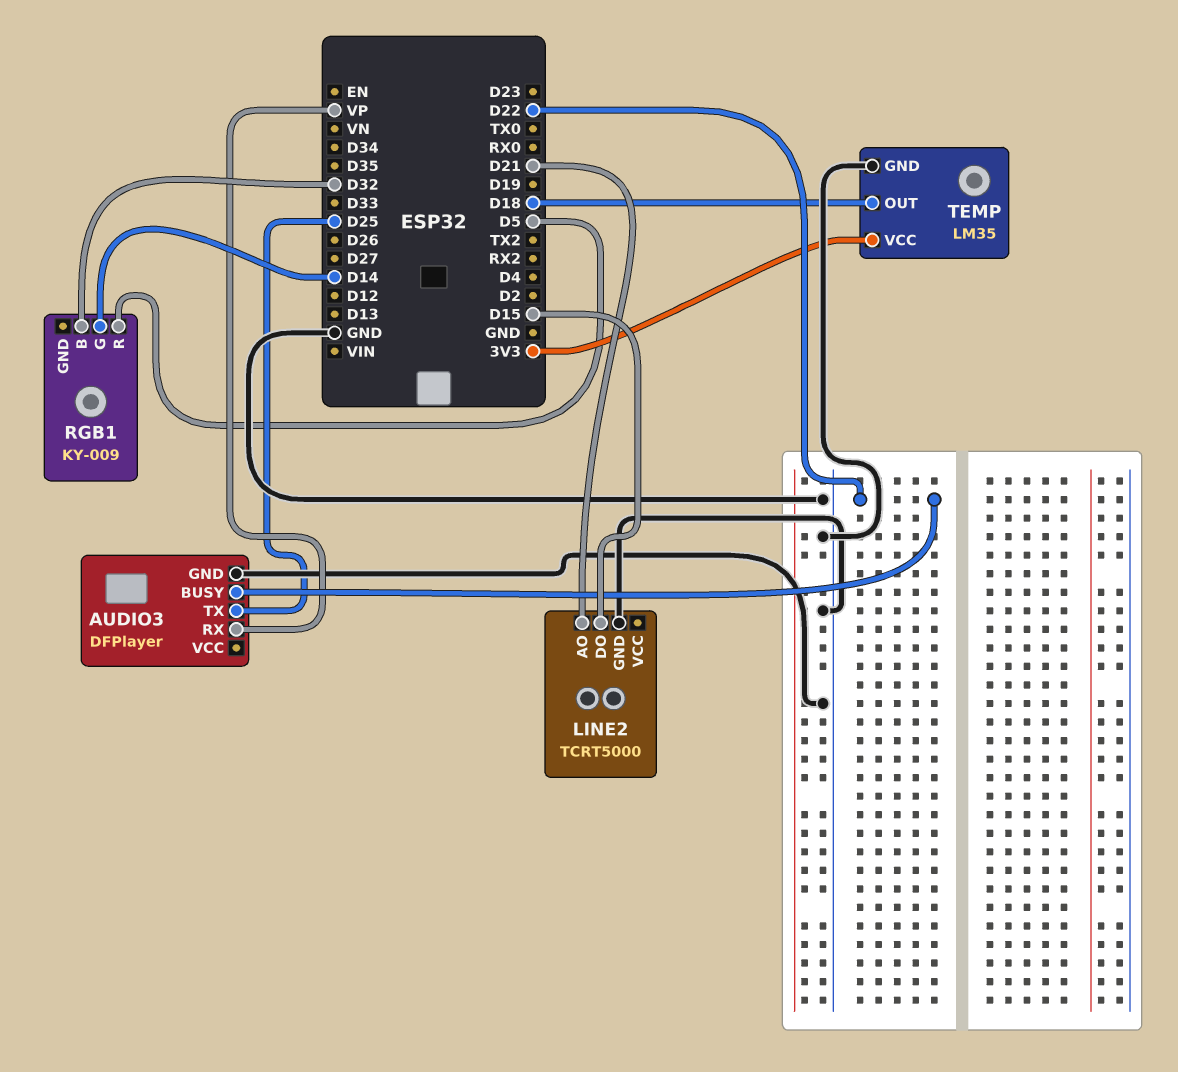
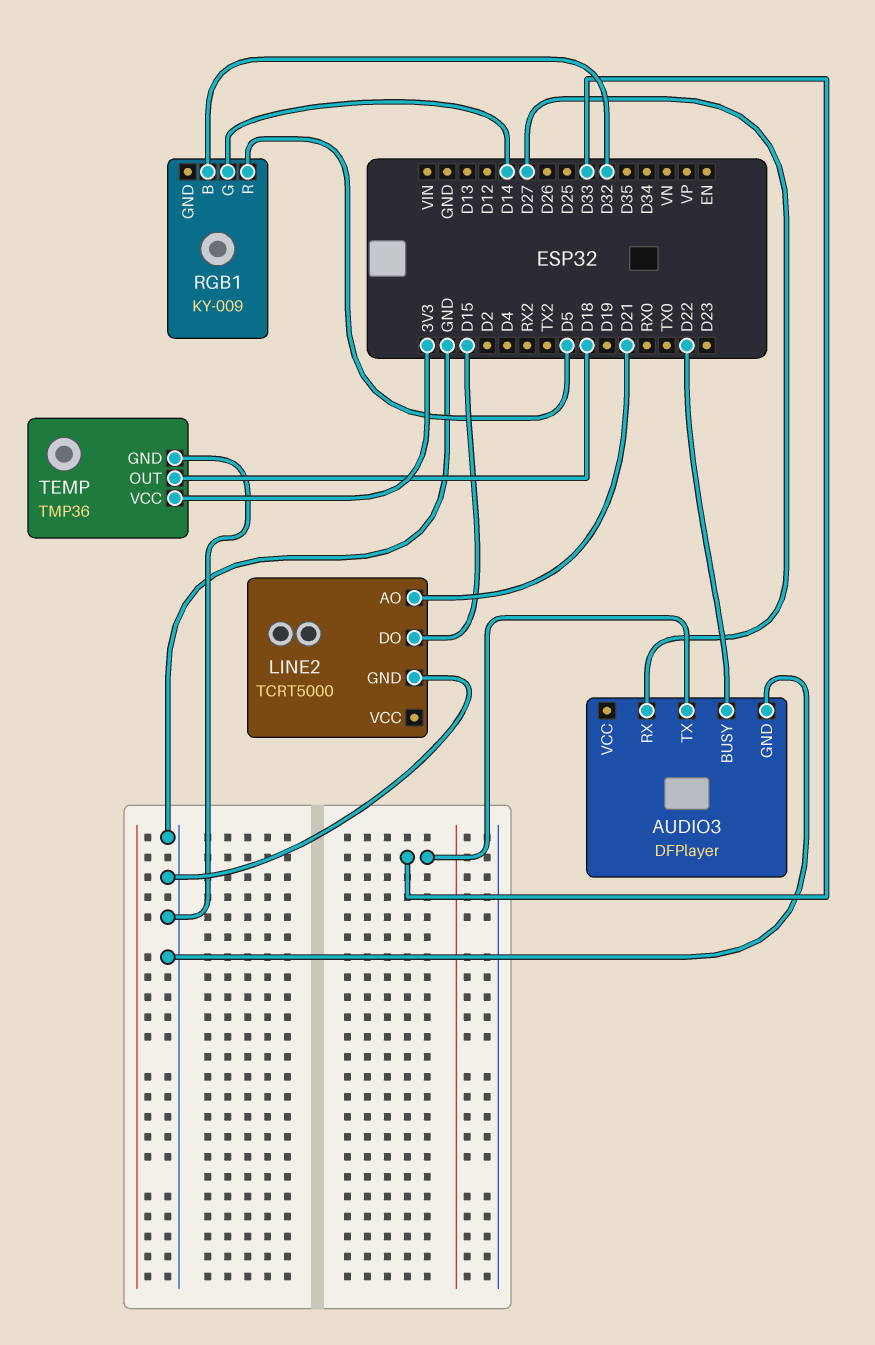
AUDIO3 pin RX: VP -> D27
AUDIO3 pin TX: D25 -> D33
TEMP: LM35 -> TMP36

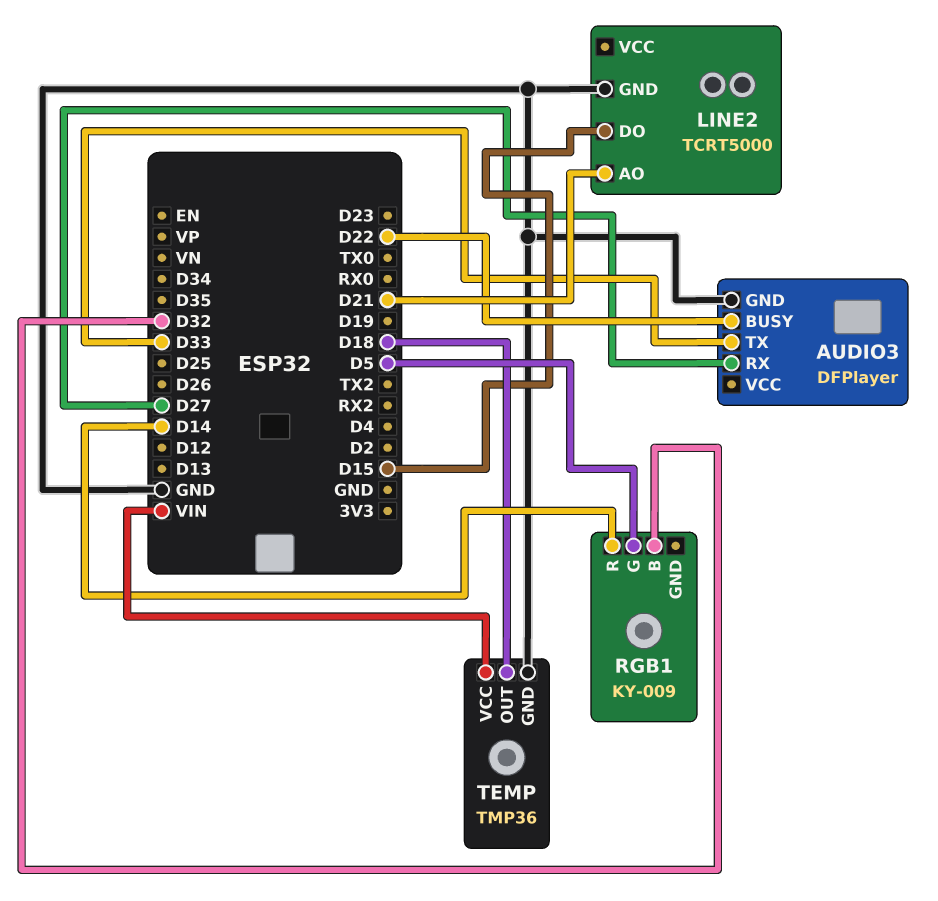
RGB1 pin G: D14 -> D5
RGB1 pin R: D5 -> D14
TEMP pin VCC: 3V3 -> VIN

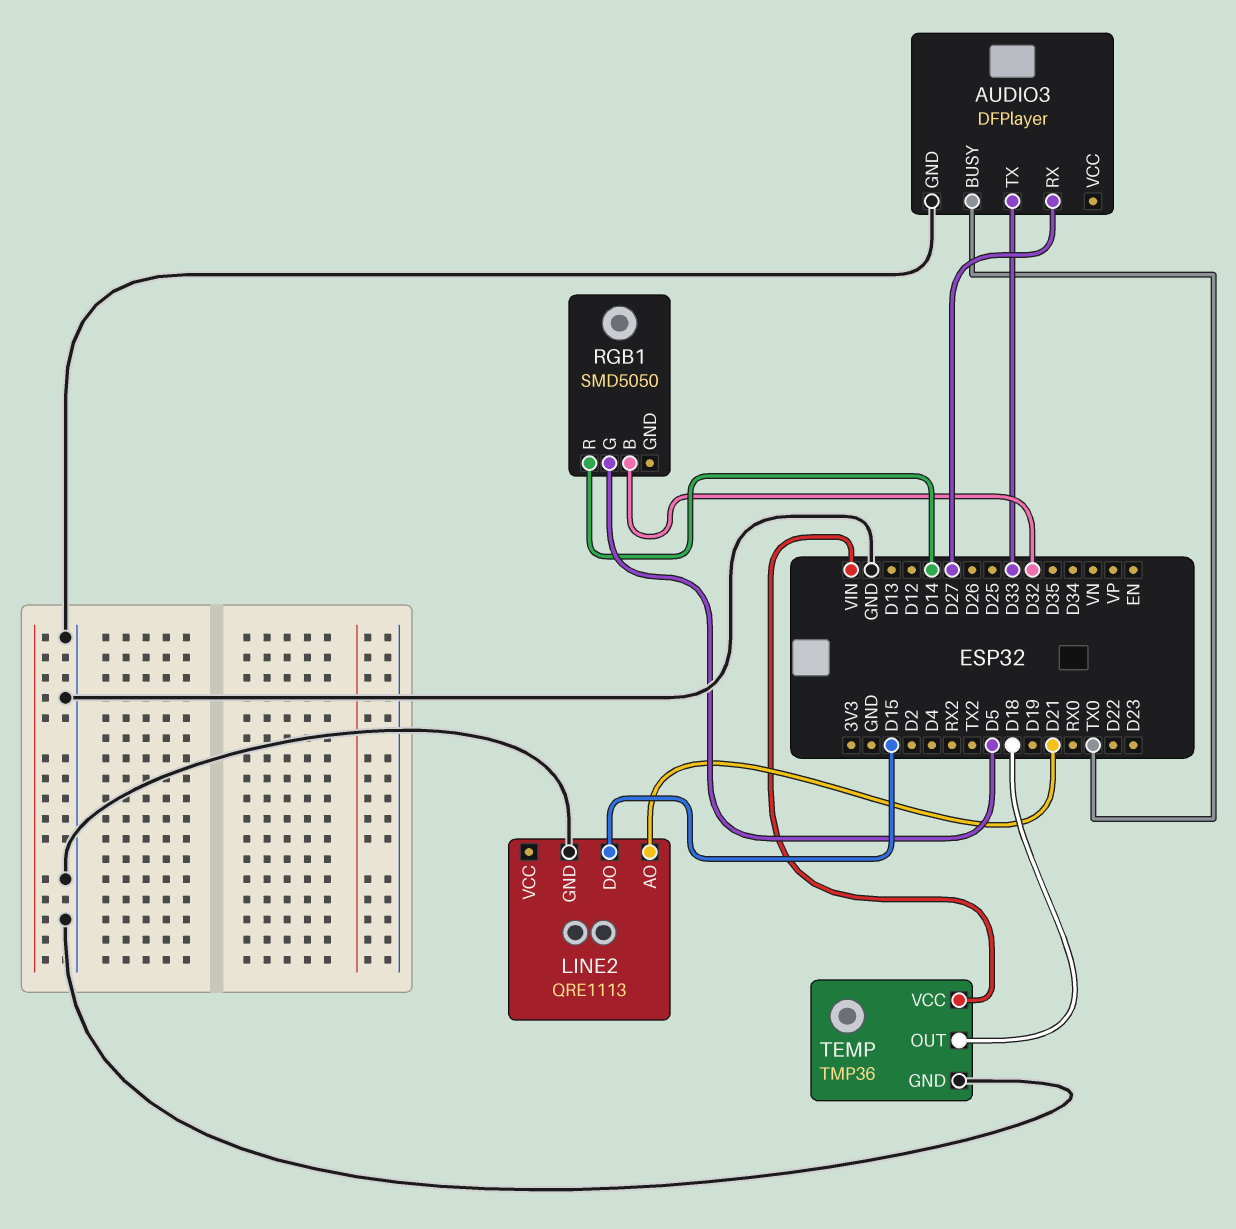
AUDIO3 pin BUSY: D22 -> TX0
LINE2: TCRT5000 -> QRE1113
RGB1: KY-009 -> SMD5050

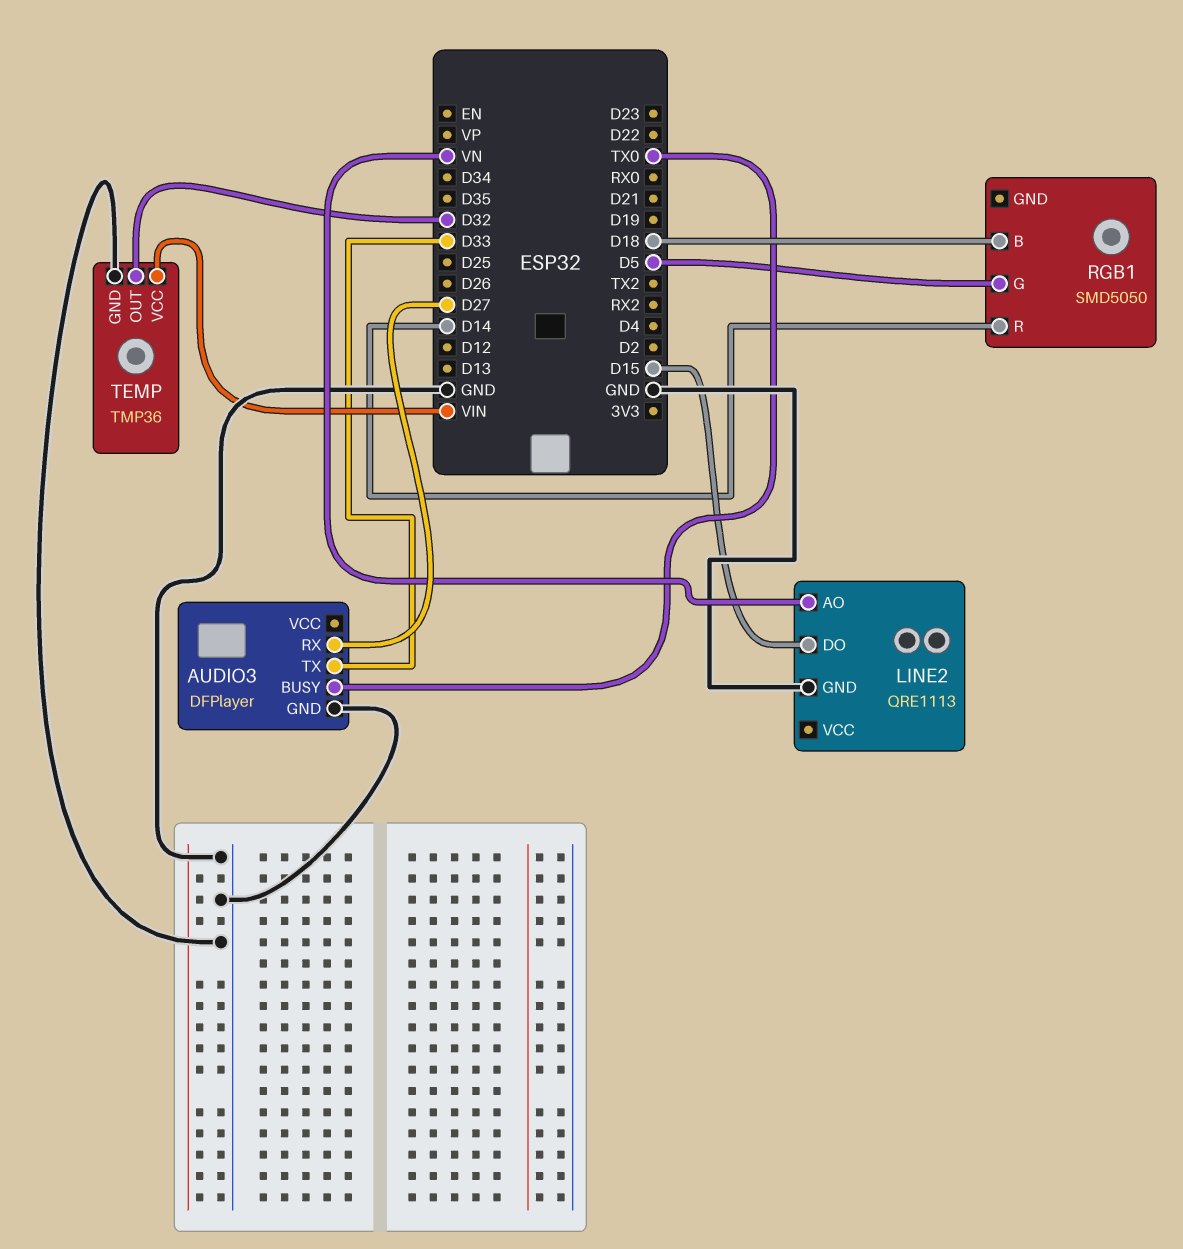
LINE2 pin AO: D21 -> VN
RGB1 pin B: D32 -> D18
TEMP pin OUT: D18 -> D32

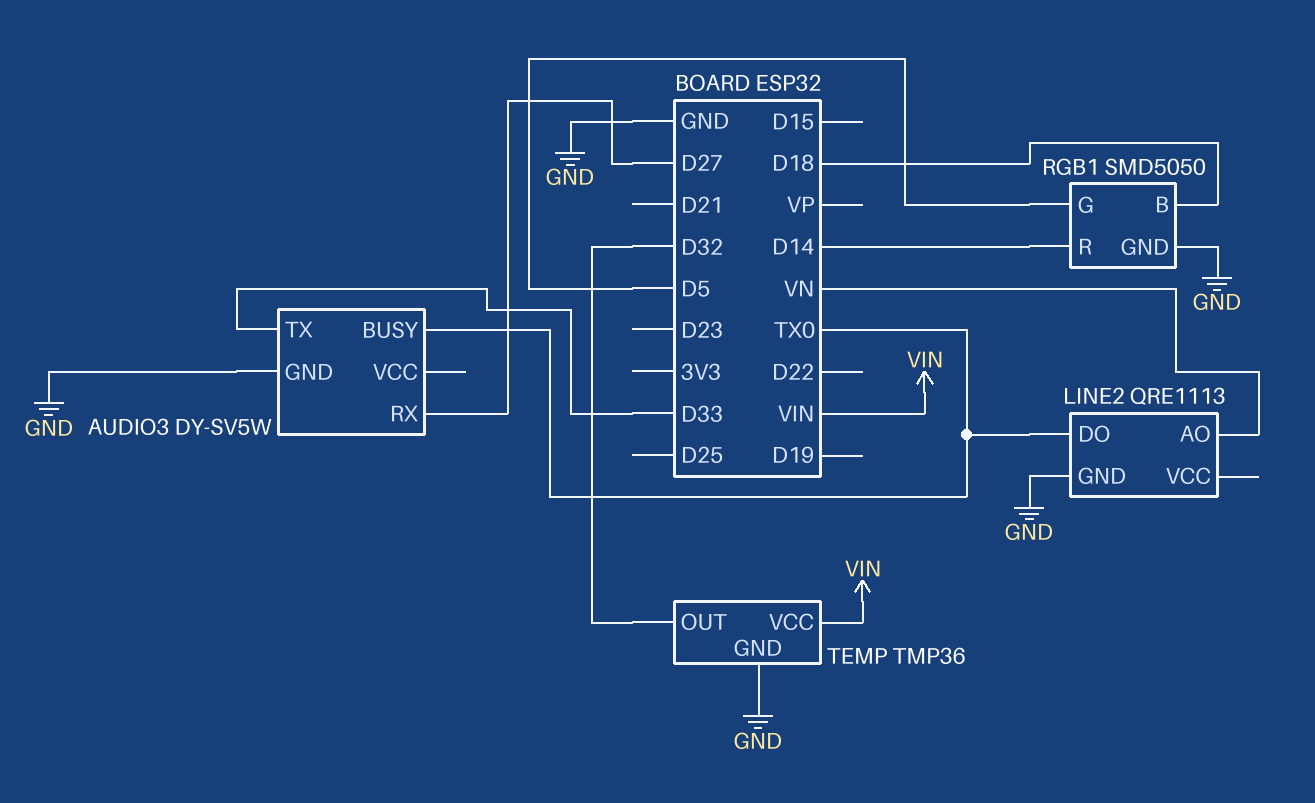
AUDIO3: DFPlayer -> DY-SV5W
LINE2 pin DO: D15 -> TX0
RGB1 pin GND: none -> GND

